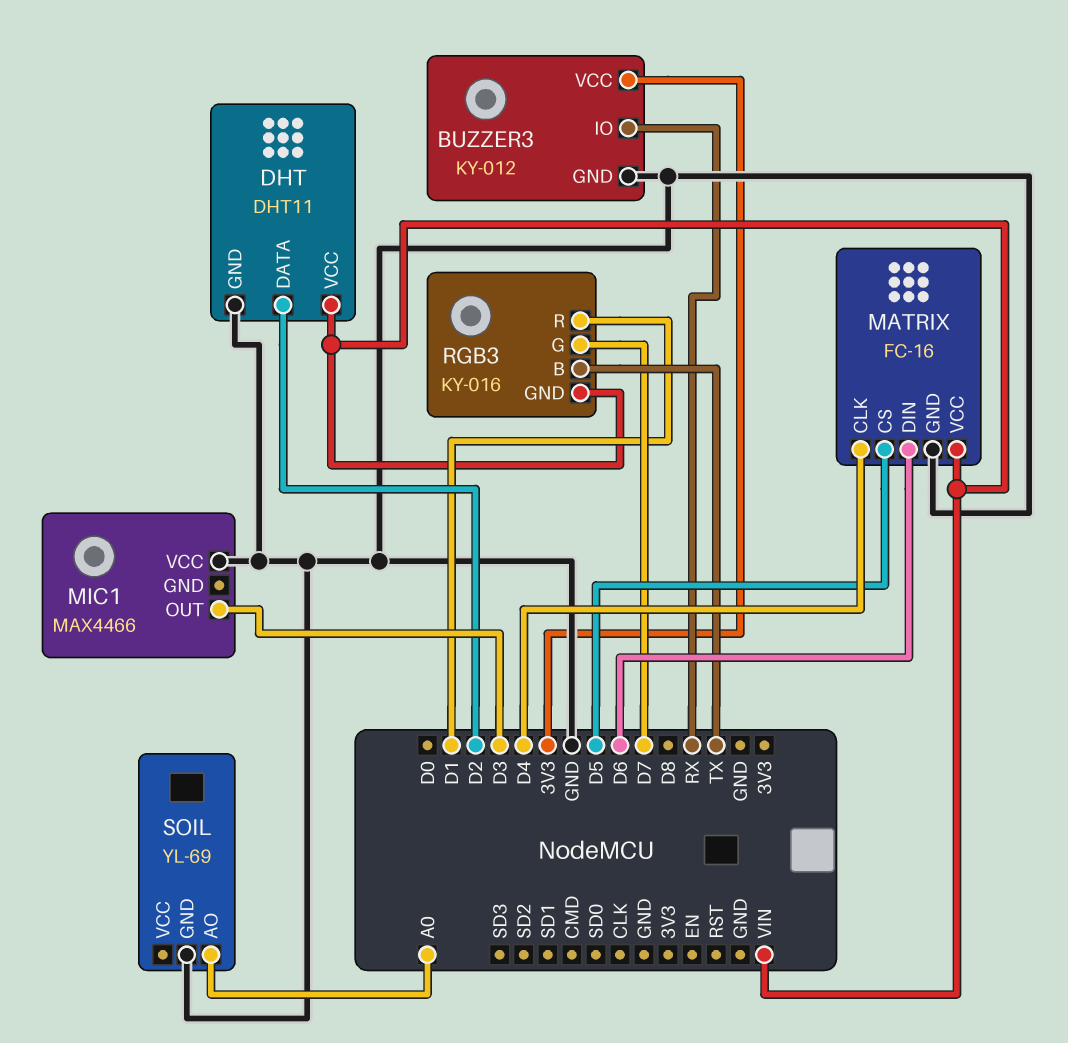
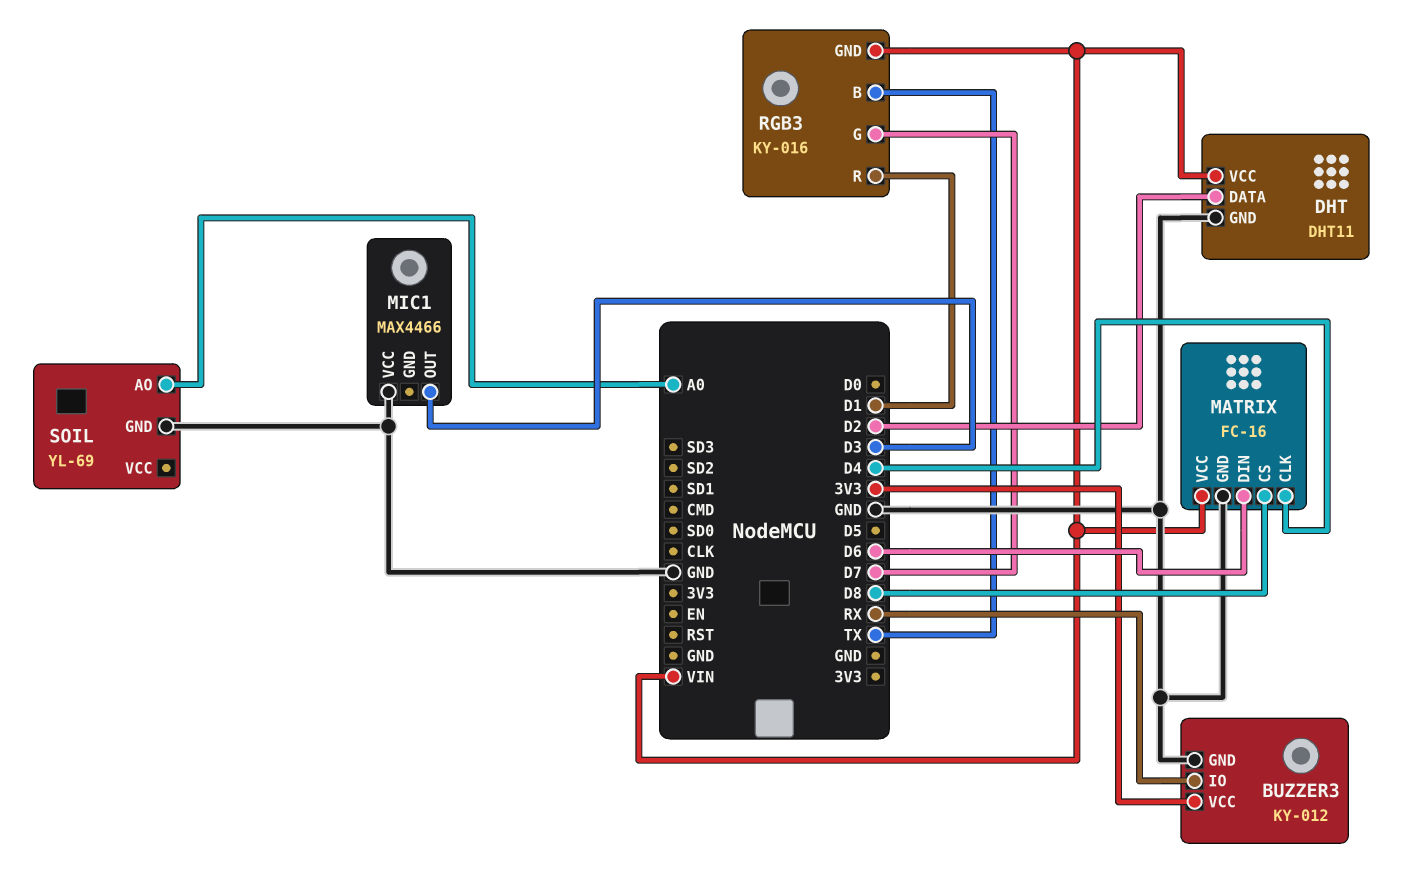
MATRIX pin CS: D5 -> D8

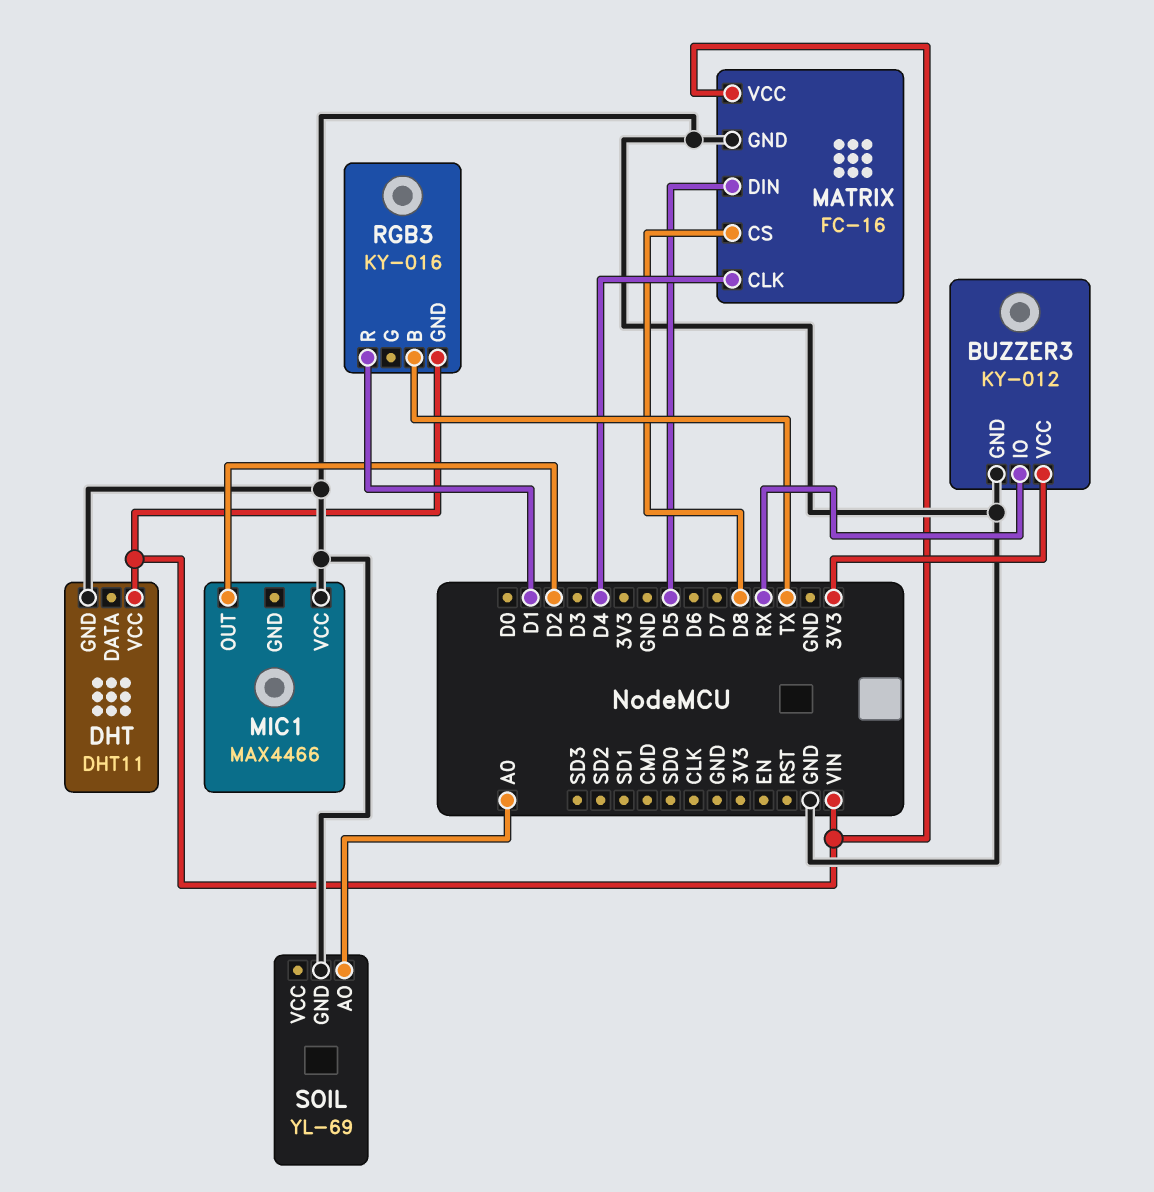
DHT pin DATA: D2 -> none
MATRIX pin DIN: D6 -> D5
MIC1 pin OUT: D3 -> D2
RGB3 pin G: D7 -> none

